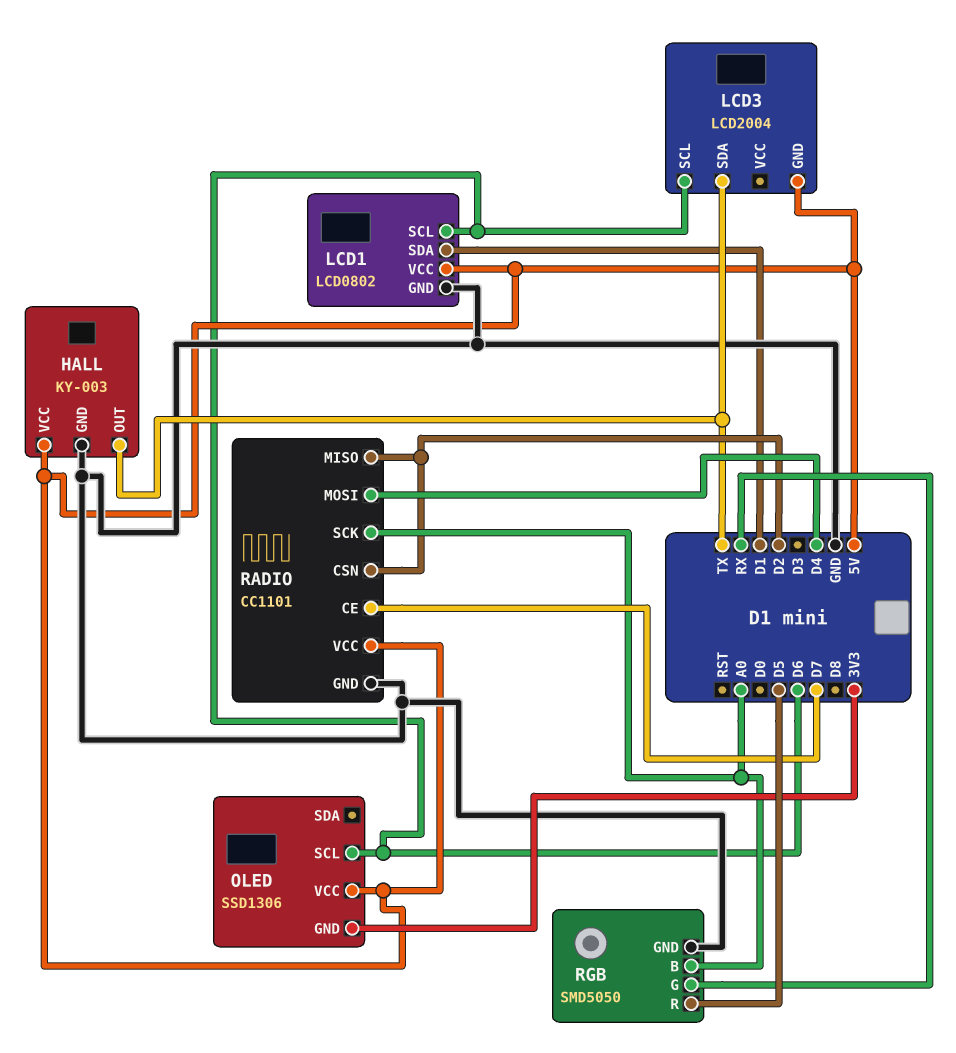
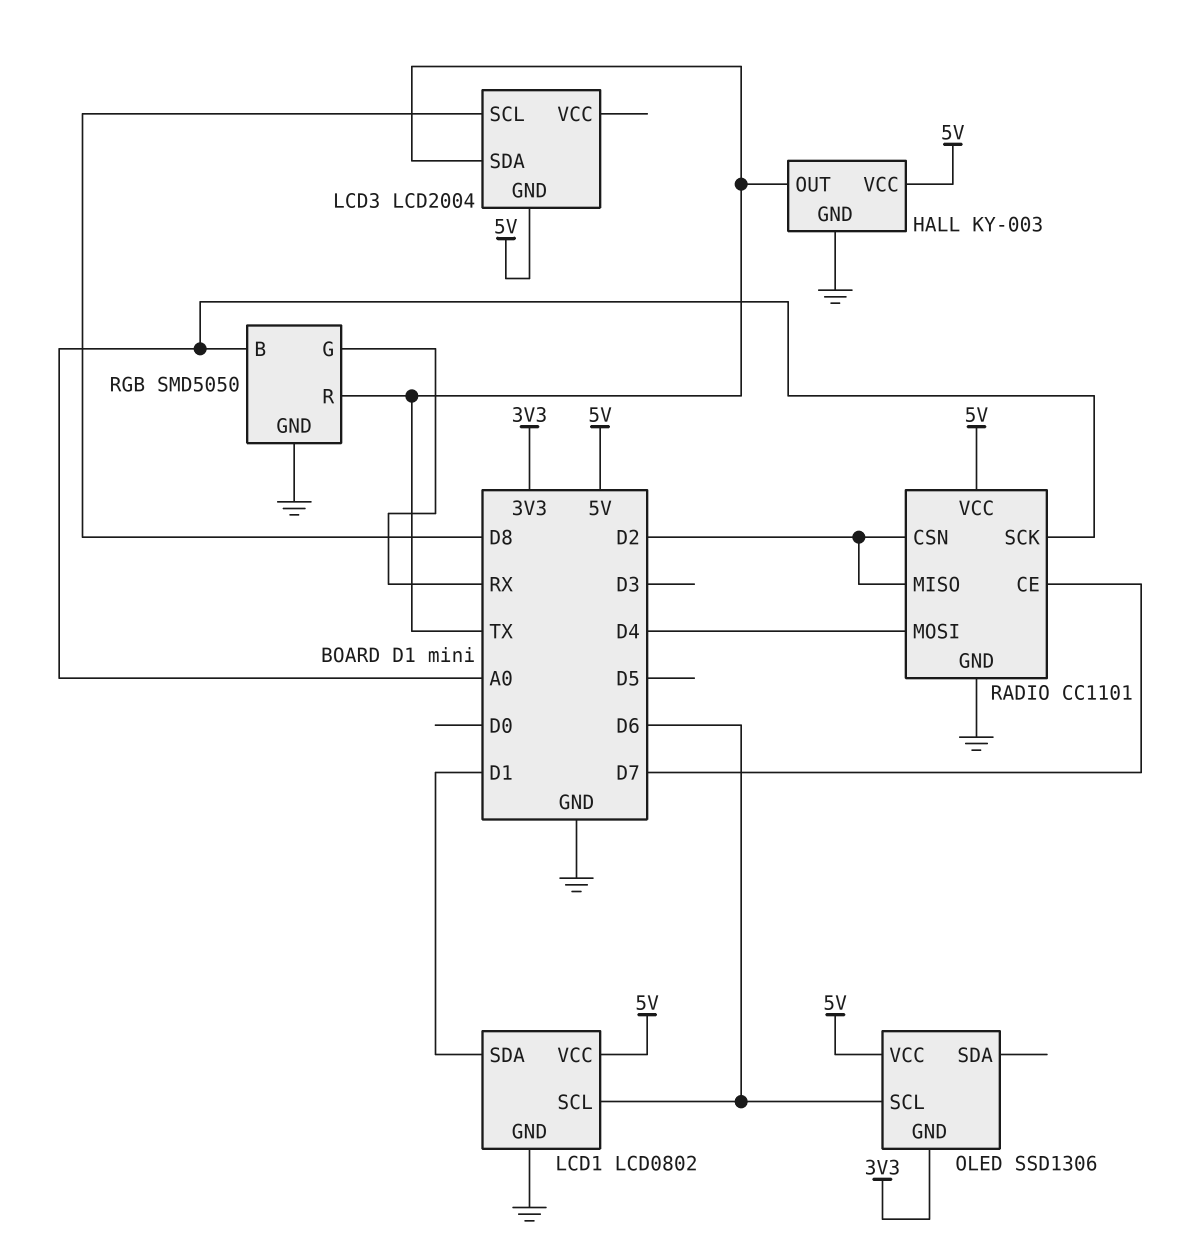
LCD3 pin SCL: D6 -> D8
RGB pin R: D5 -> TX

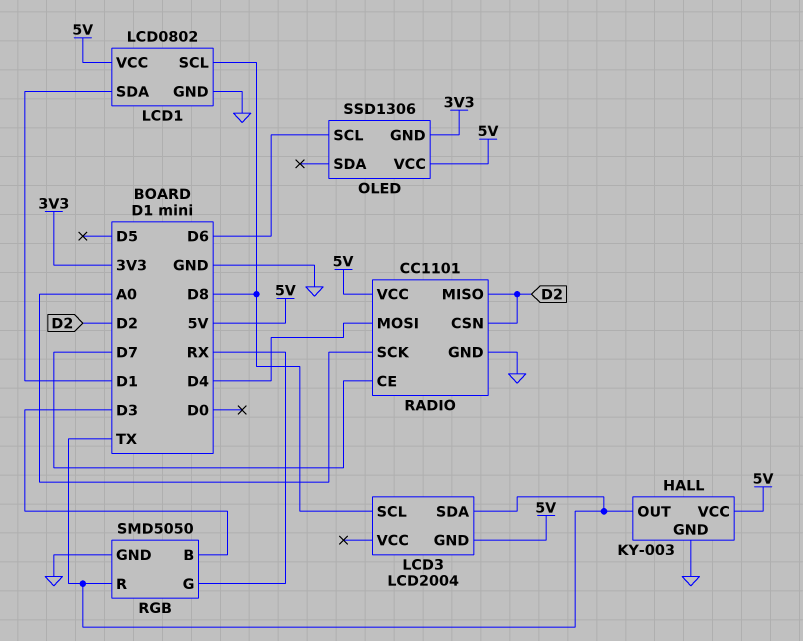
LCD1 pin SCL: D6 -> D8
RGB pin B: A0 -> D3

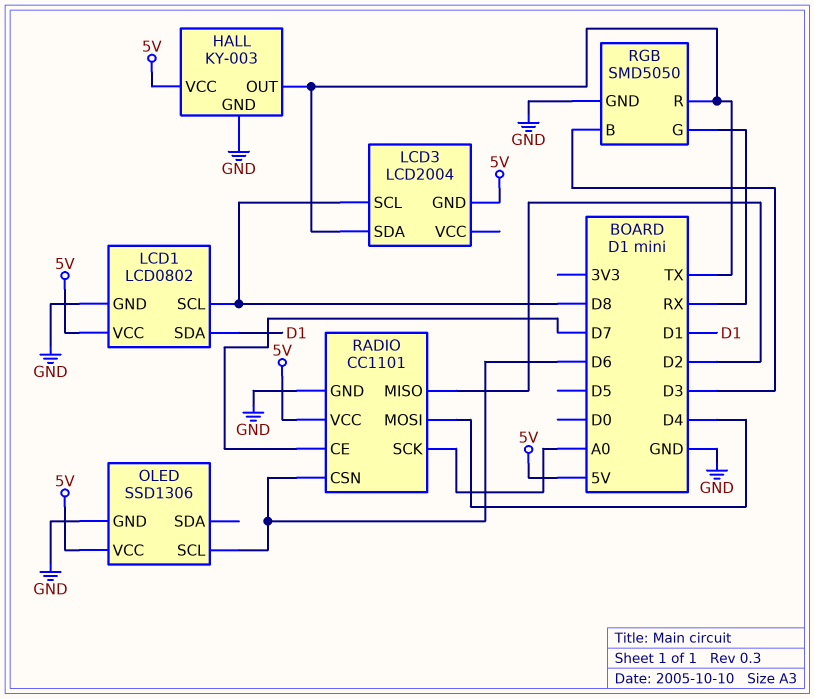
OLED pin GND: 3V3 -> GND
RADIO pin CSN: D2 -> D6

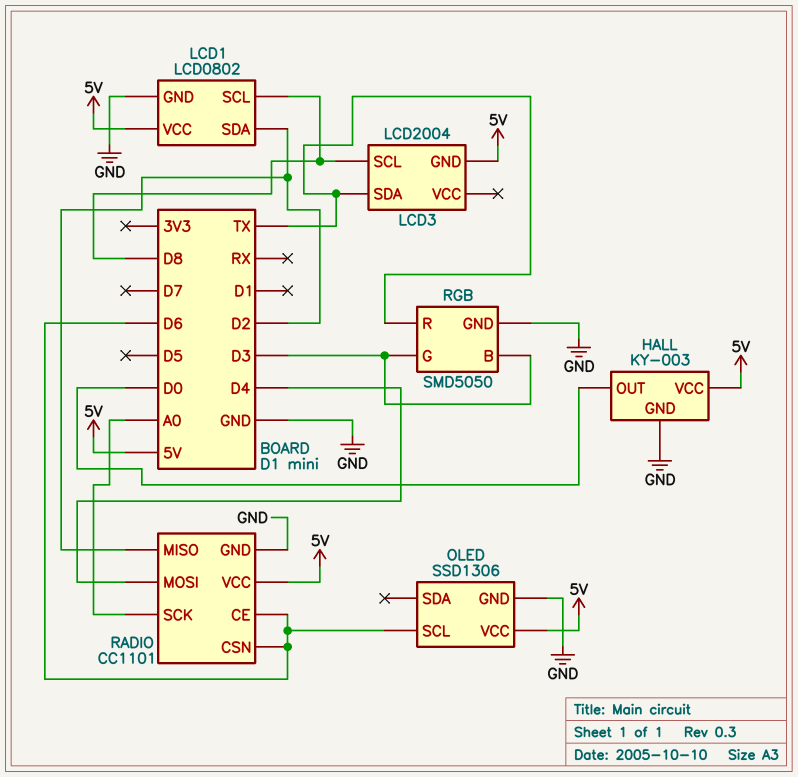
HALL pin OUT: TX -> D0
LCD1 pin SDA: D1 -> D2
RADIO pin CE: D7 -> D6
RGB pin G: RX -> D3

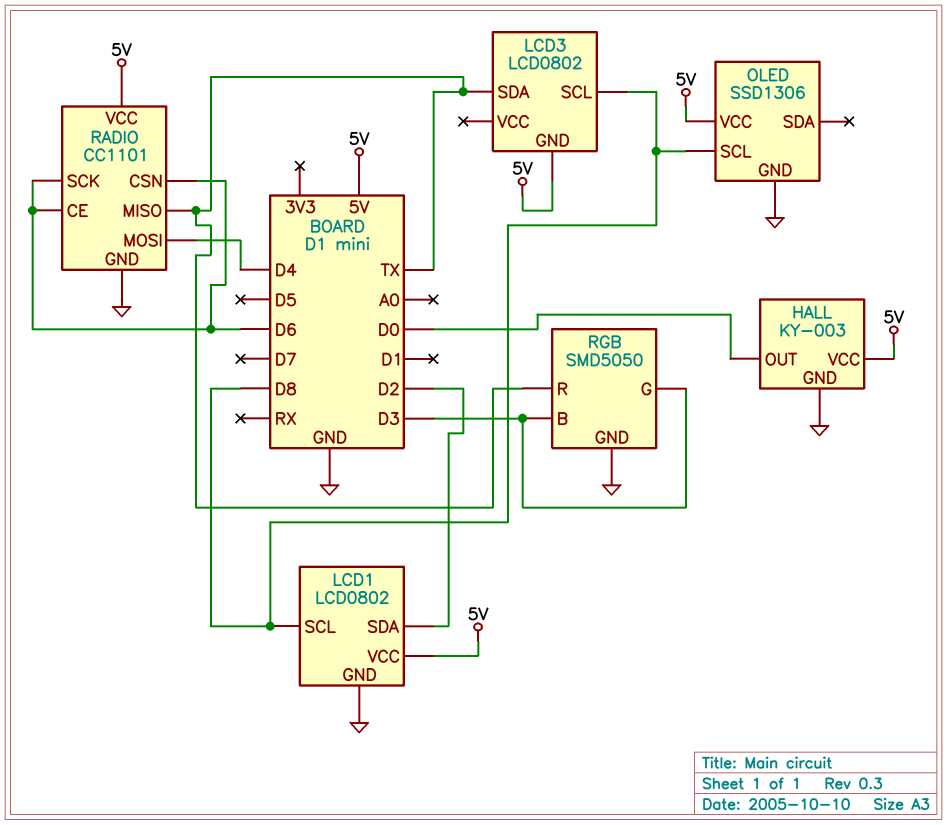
LCD3: LCD2004 -> LCD0802
OLED pin SCL: D6 -> D8
RADIO pin MISO: D2 -> TX
RADIO pin SCK: A0 -> D6

